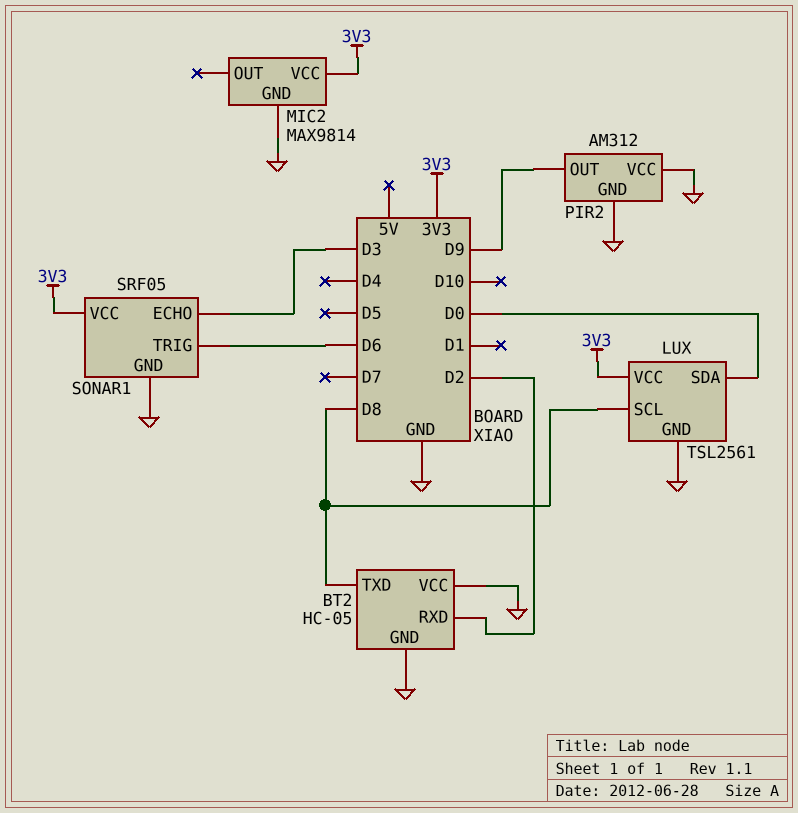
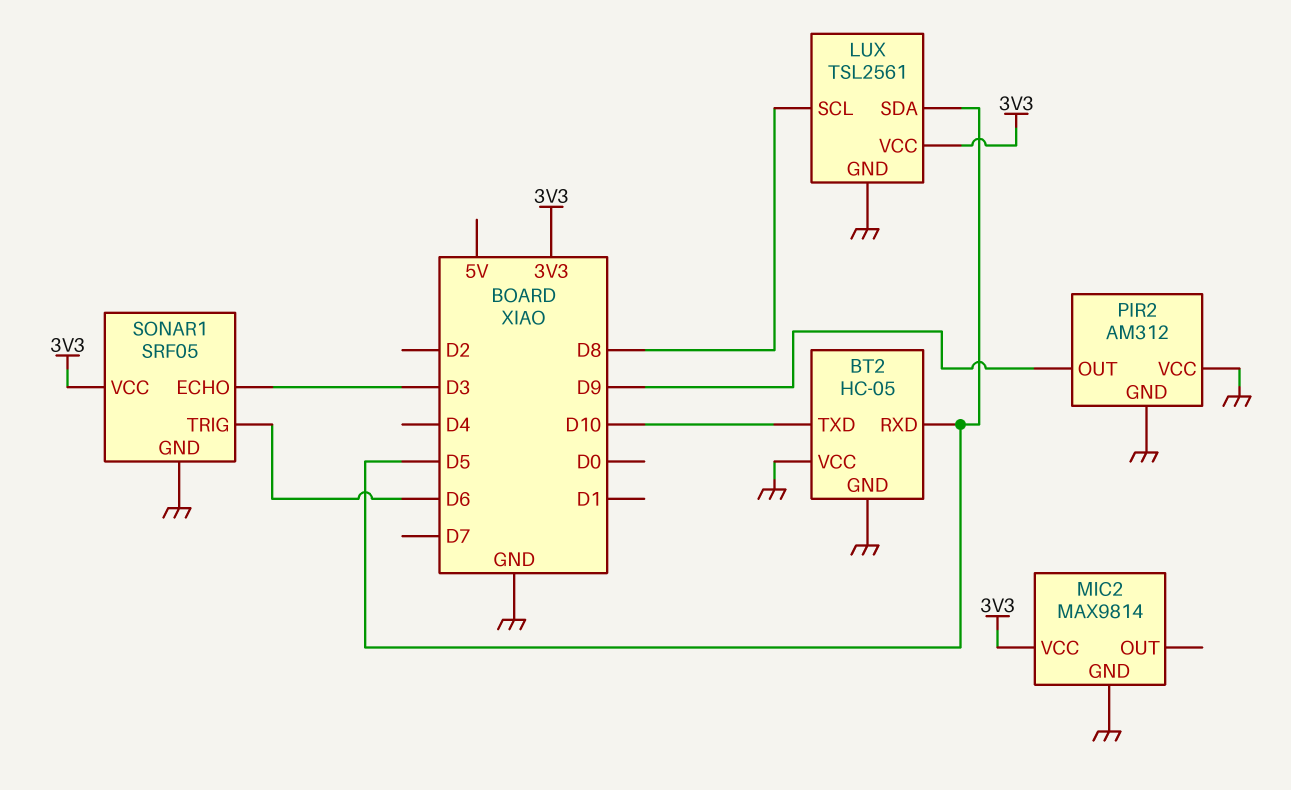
BT2 pin RXD: D2 -> D5
BT2 pin TXD: D8 -> D10
LUX pin SDA: D0 -> D5

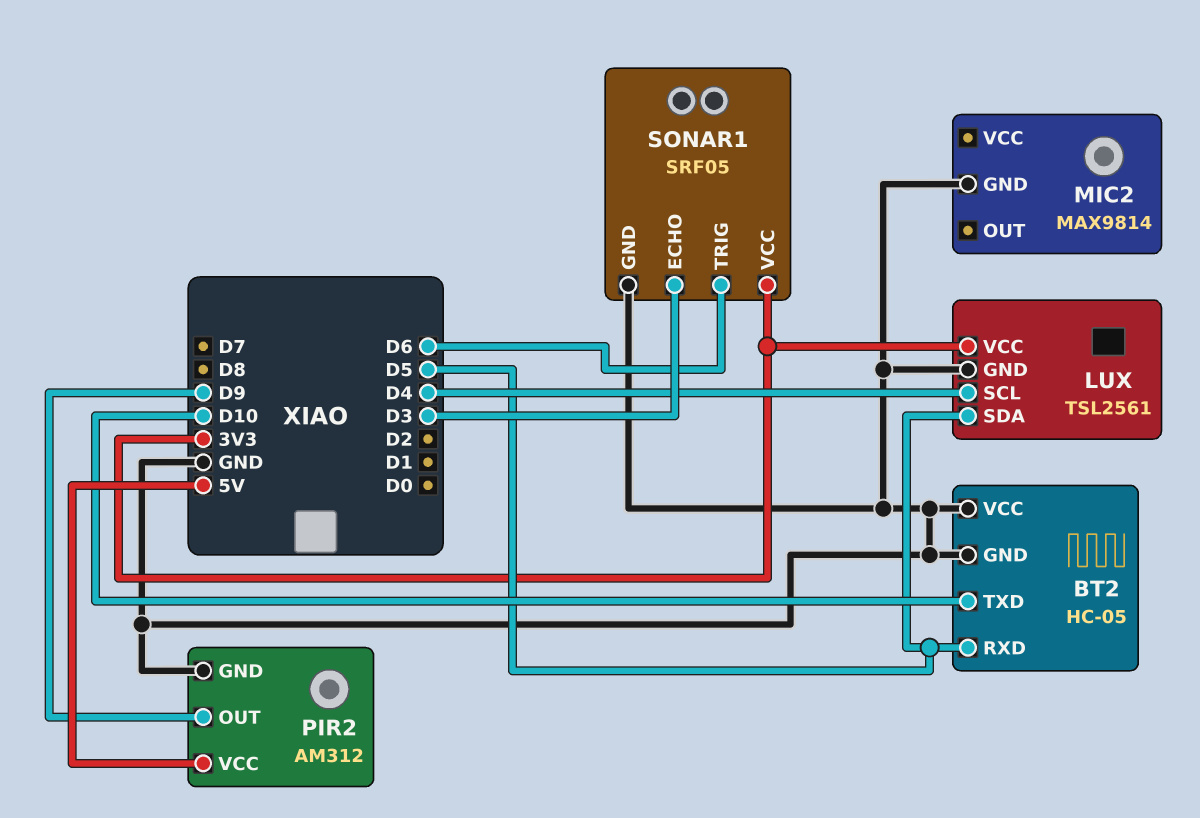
LUX pin SCL: D8 -> D4
MIC2 pin VCC: 3V3 -> none
PIR2 pin VCC: GND -> 5V

